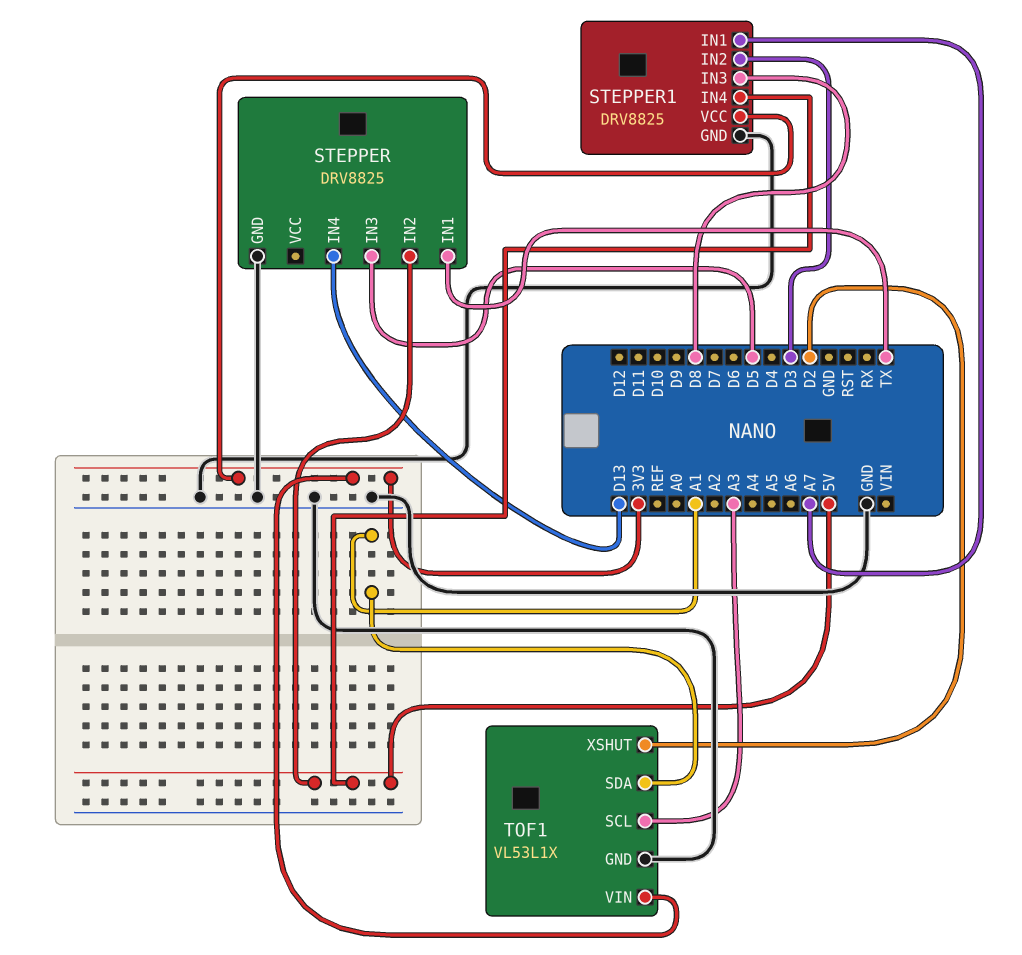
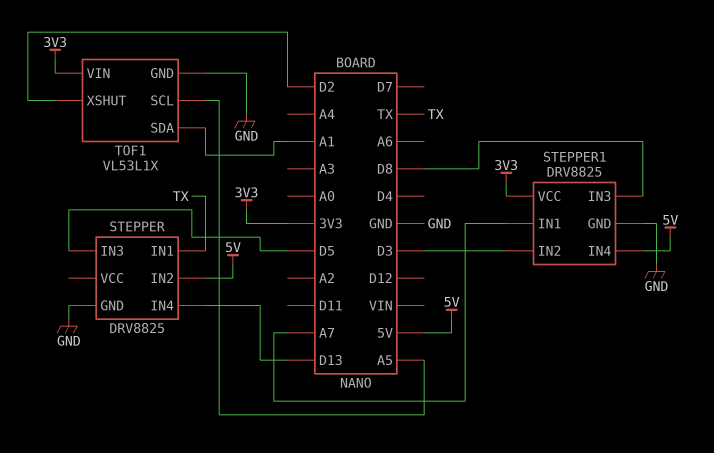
TOF1 pin SCL: A3 -> A5

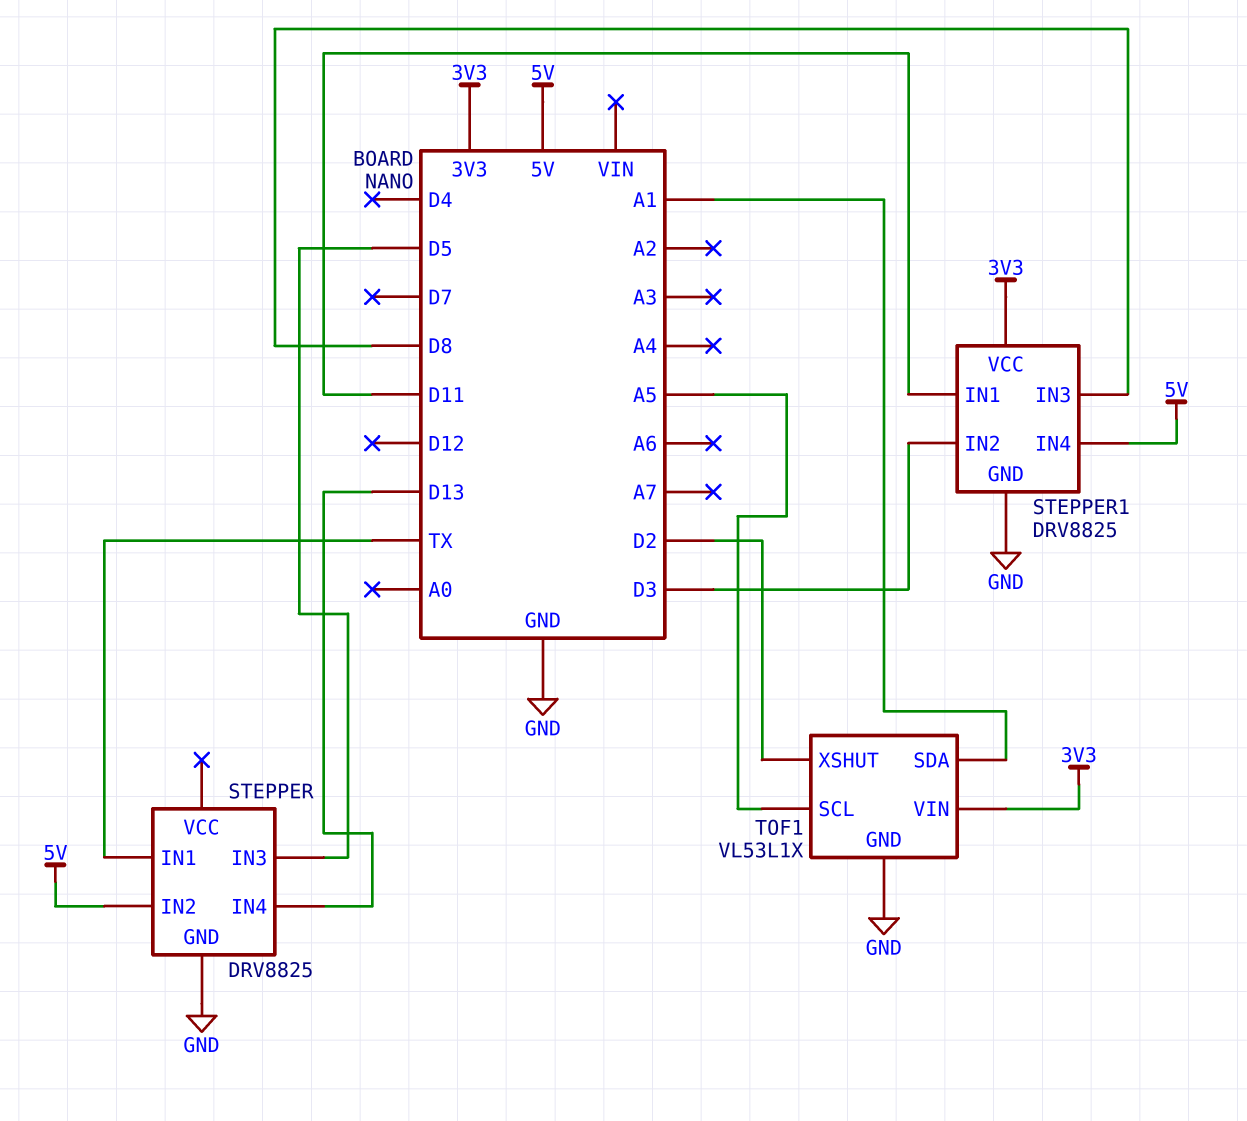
STEPPER1 pin IN1: A7 -> D11

